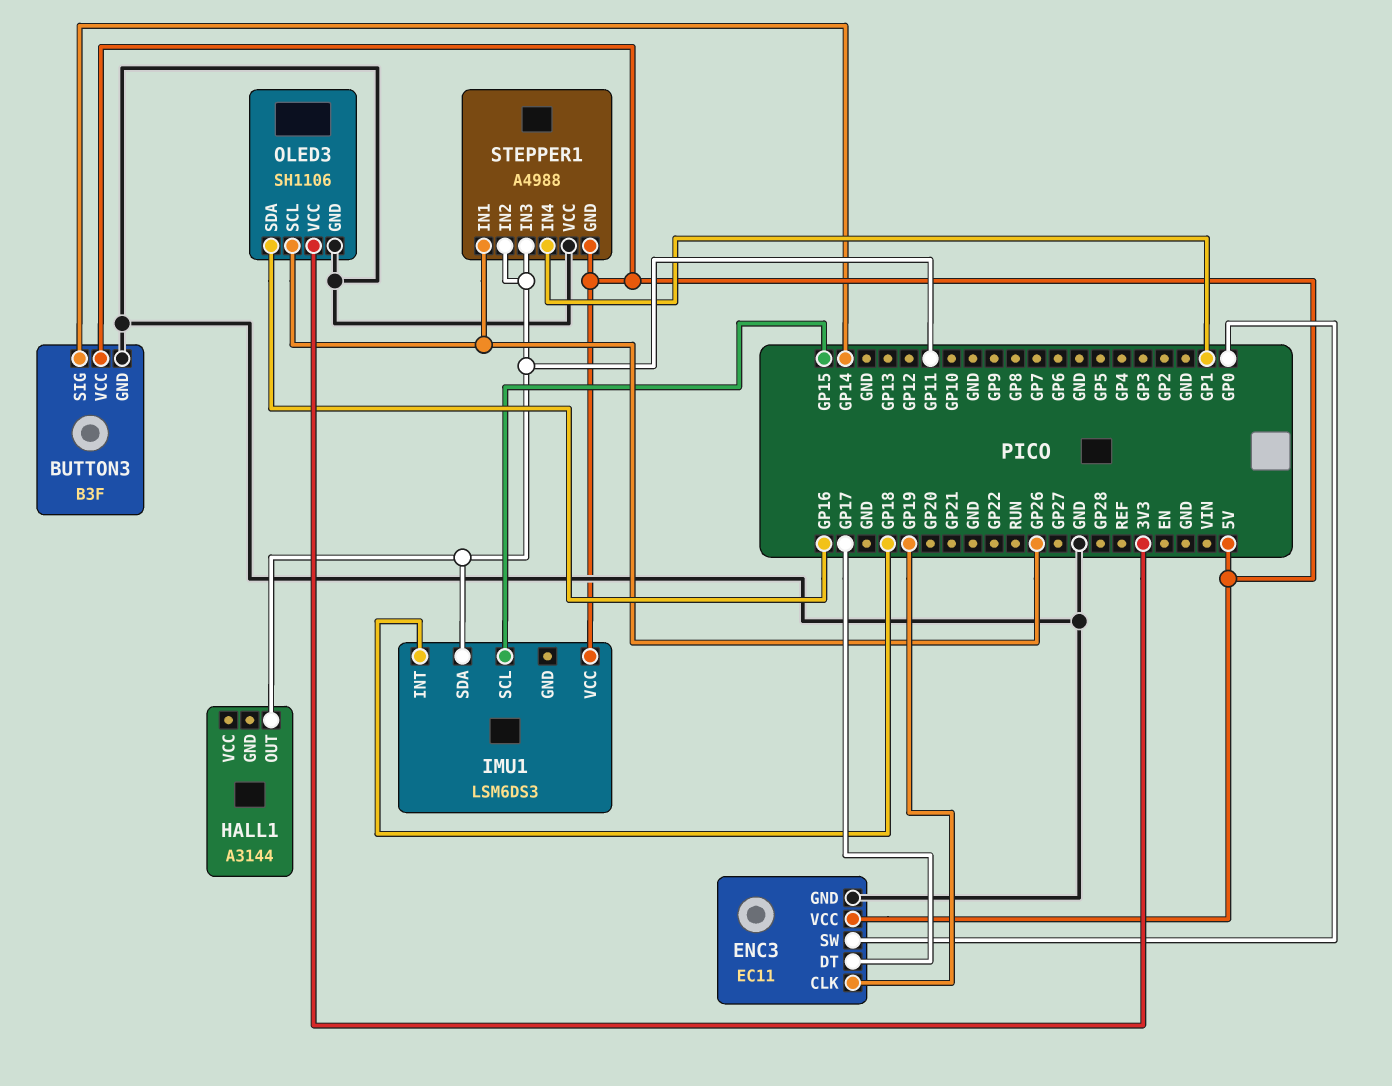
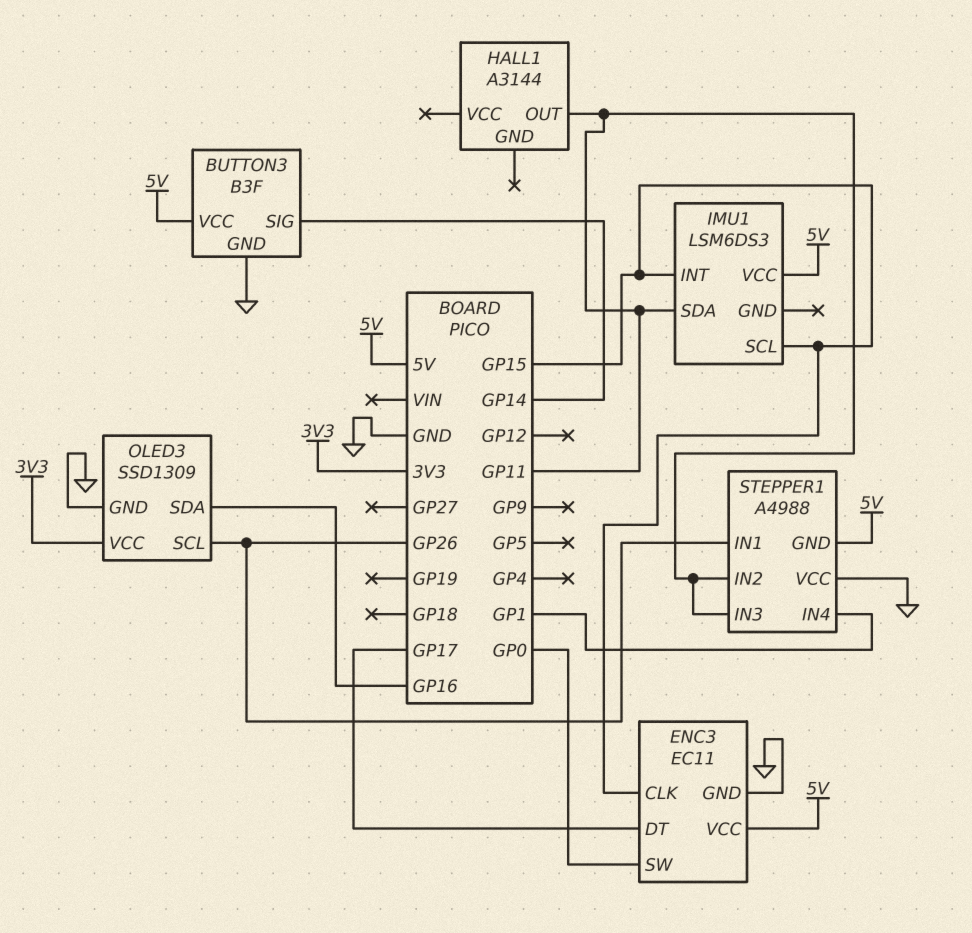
ENC3 pin CLK: GP19 -> GP15
IMU1 pin INT: GP18 -> GP15
OLED3: SH1106 -> SSD1309

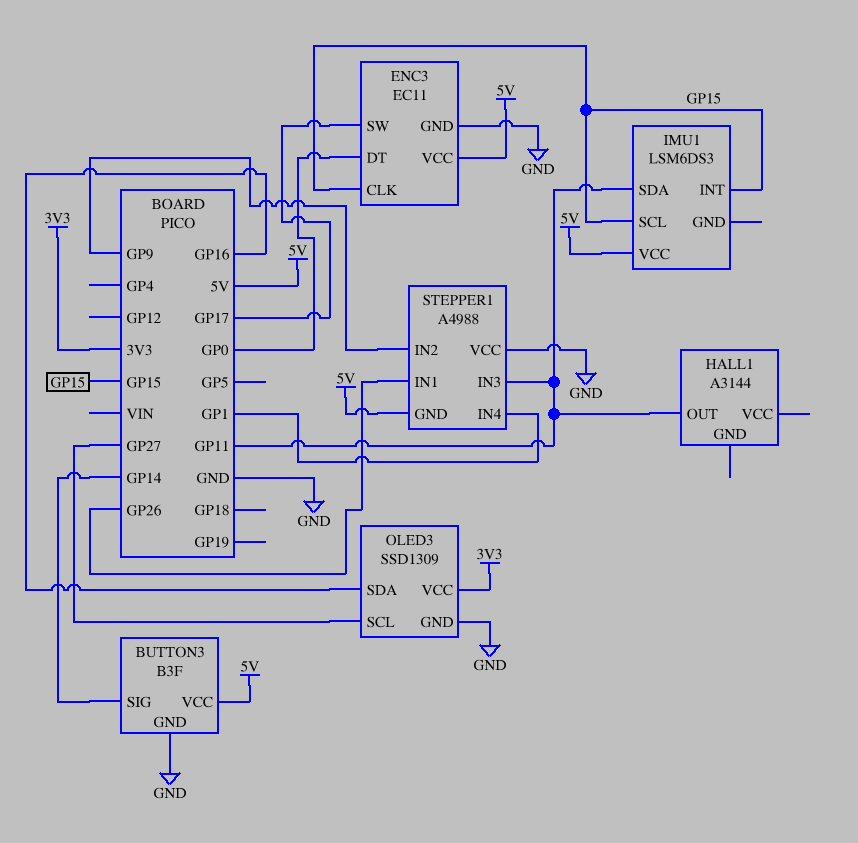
ENC3 pin DT: GP17 -> GP0
ENC3 pin SW: GP0 -> GP17
OLED3 pin SCL: GP26 -> GP27
STEPPER1 pin IN2: GP11 -> GP9

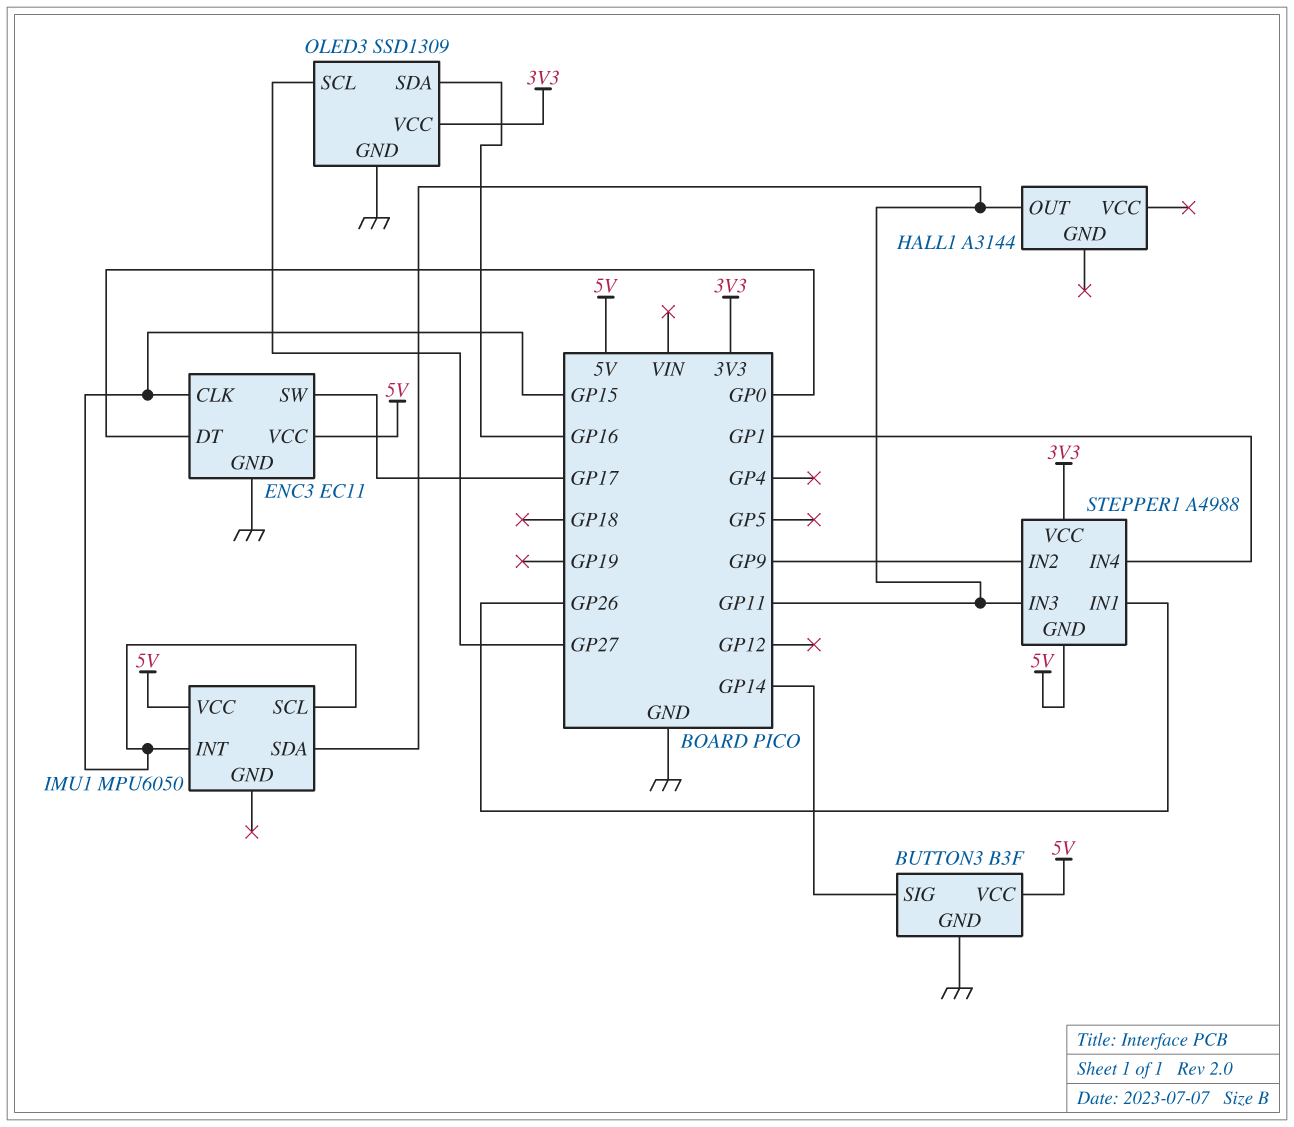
IMU1: LSM6DS3 -> MPU6050
STEPPER1 pin VCC: GND -> 3V3

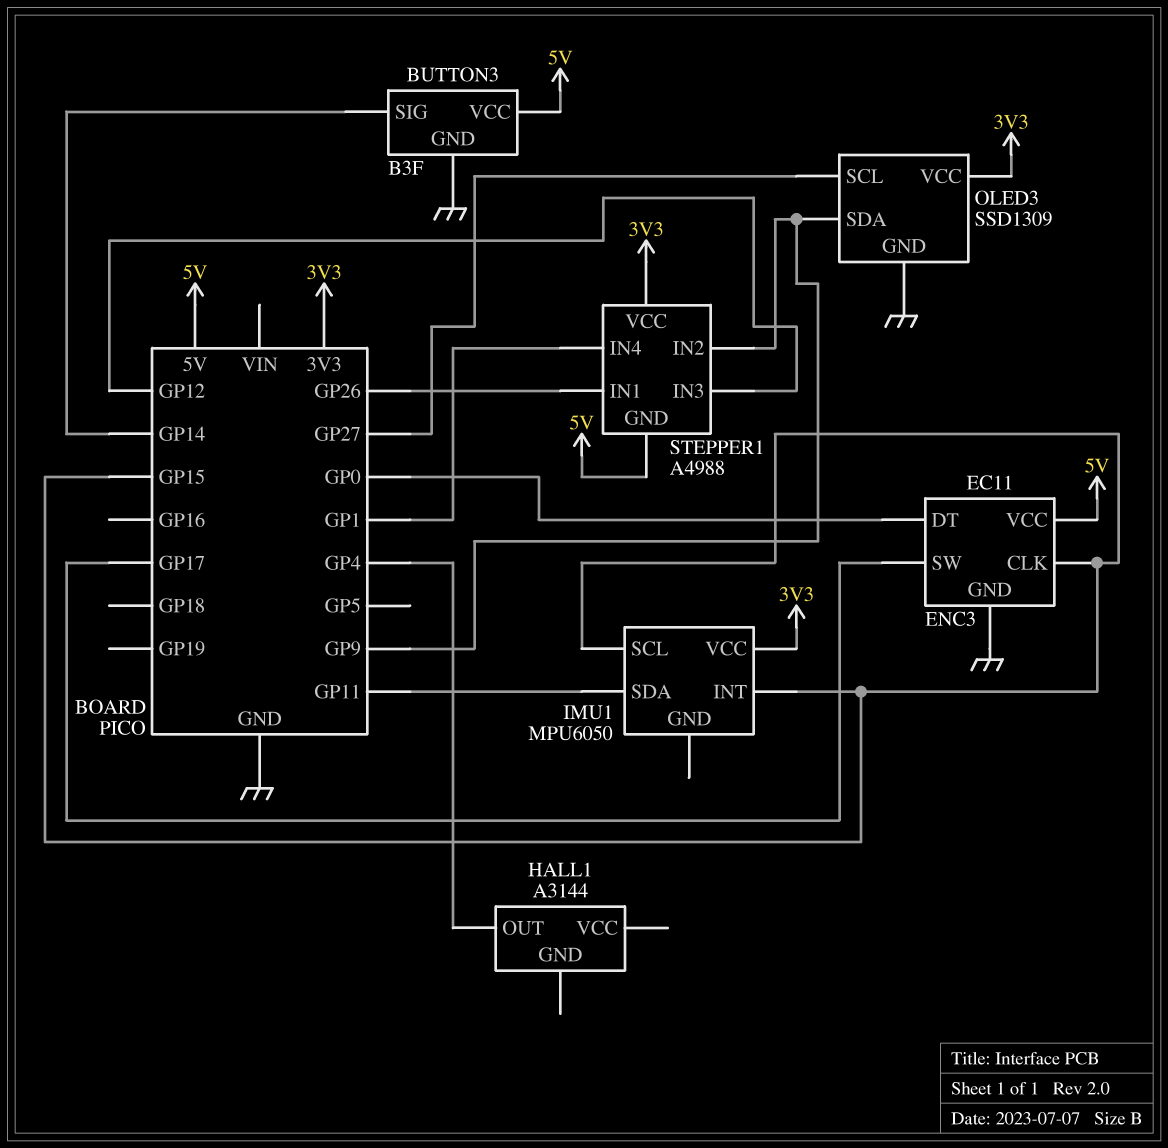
HALL1 pin OUT: GP11 -> GP4
IMU1 pin VCC: 5V -> 3V3
OLED3 pin SDA: GP16 -> GP9
STEPPER1 pin IN3: GP11 -> GP12

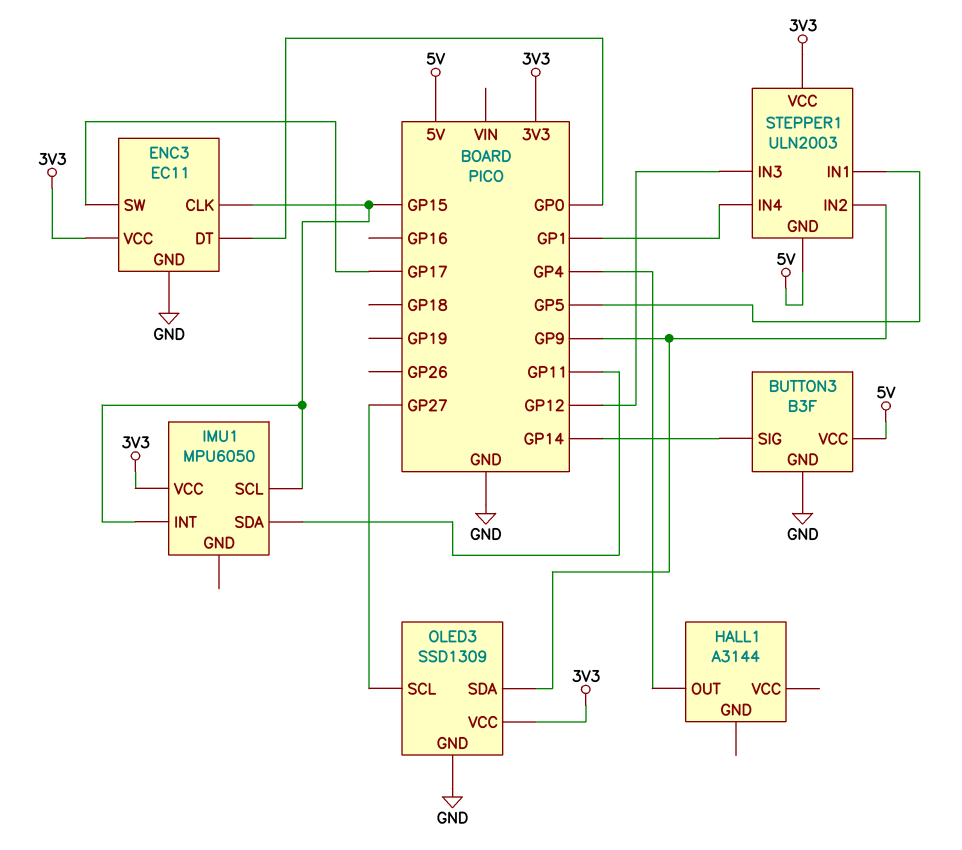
ENC3 pin VCC: 5V -> 3V3
STEPPER1: A4988 -> ULN2003
STEPPER1 pin IN1: GP26 -> GP5

